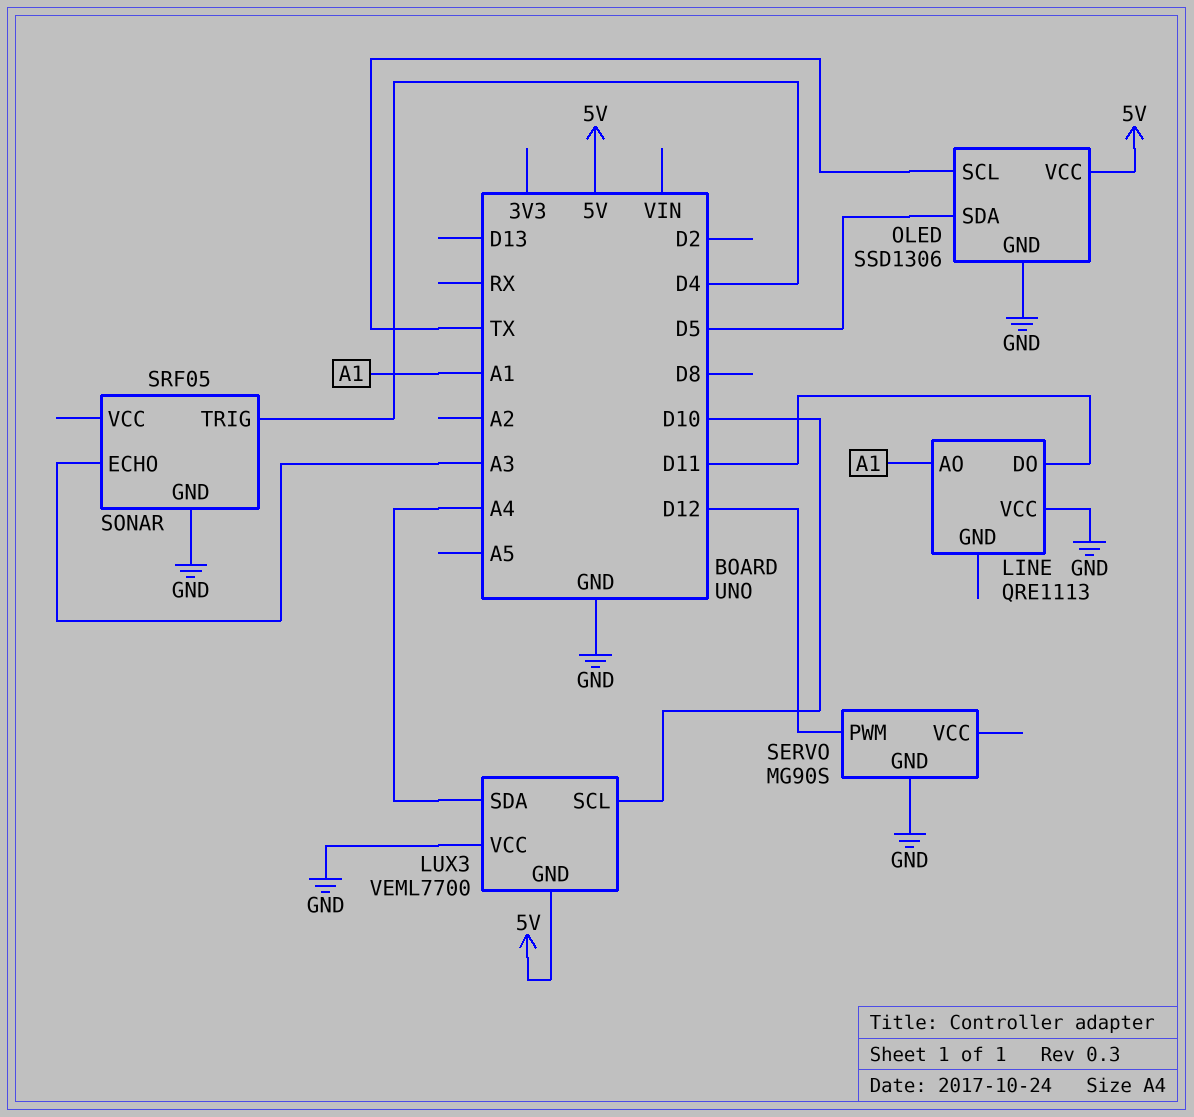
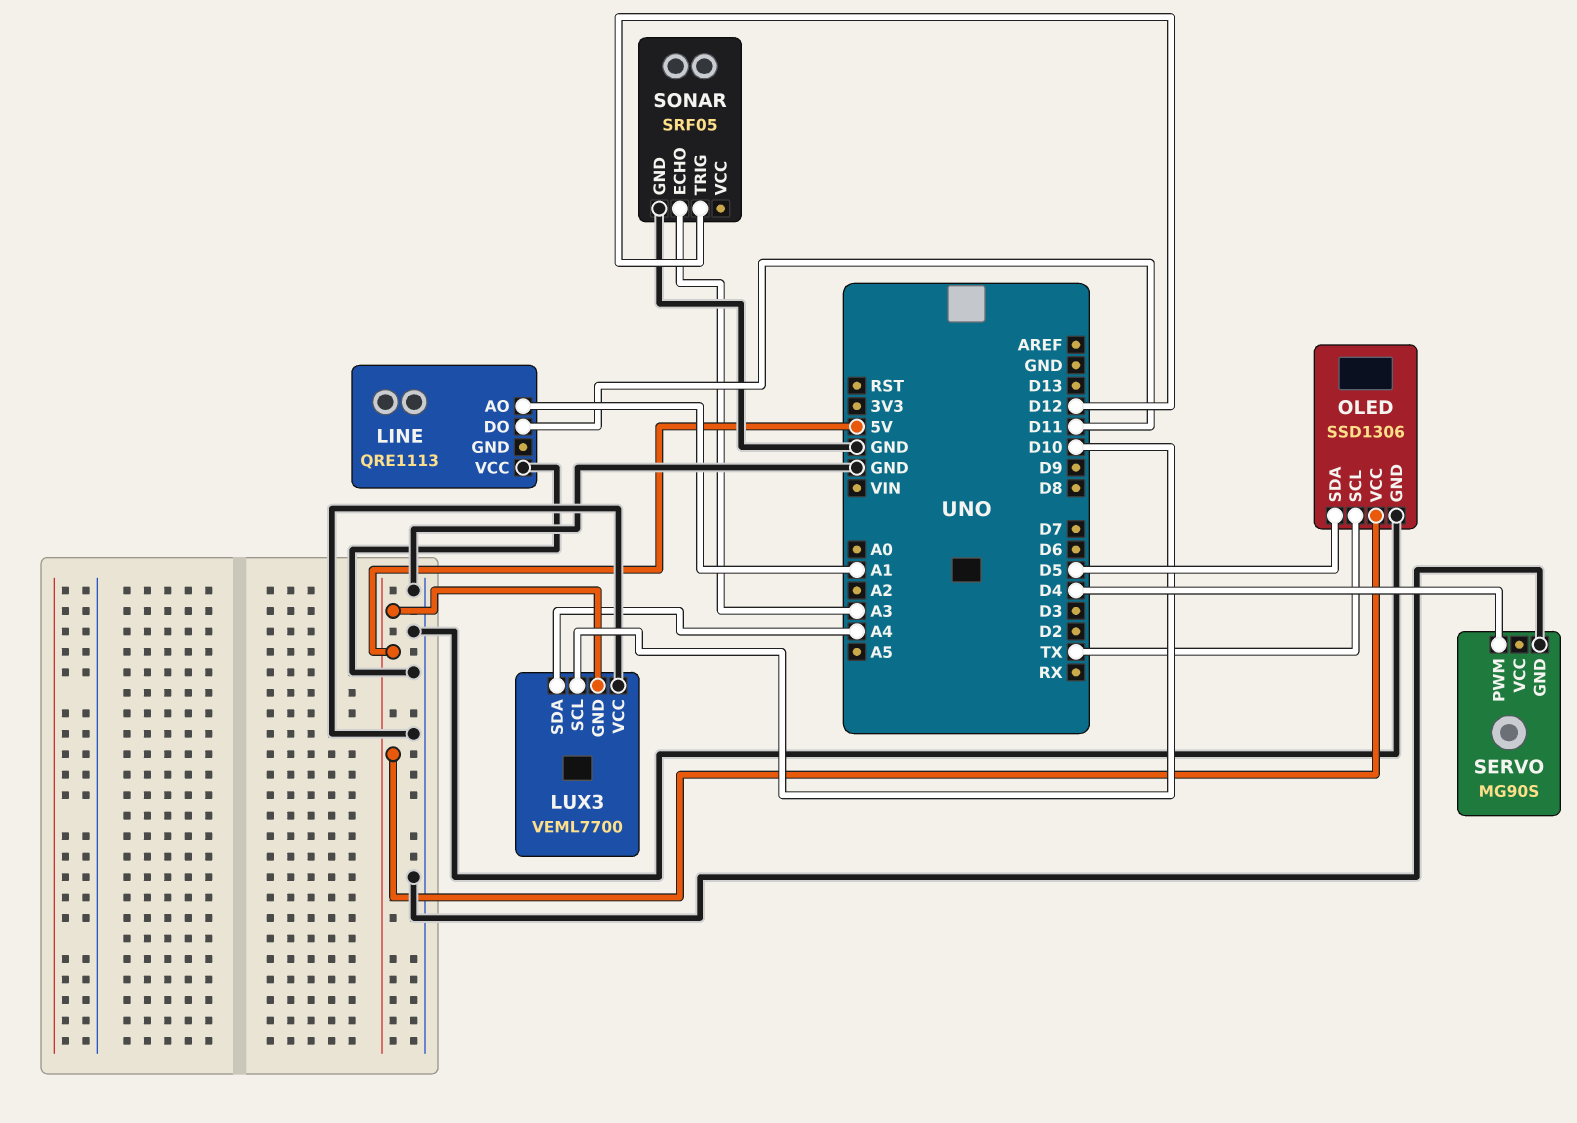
SERVO pin PWM: D12 -> D4
SONAR pin TRIG: D4 -> D12

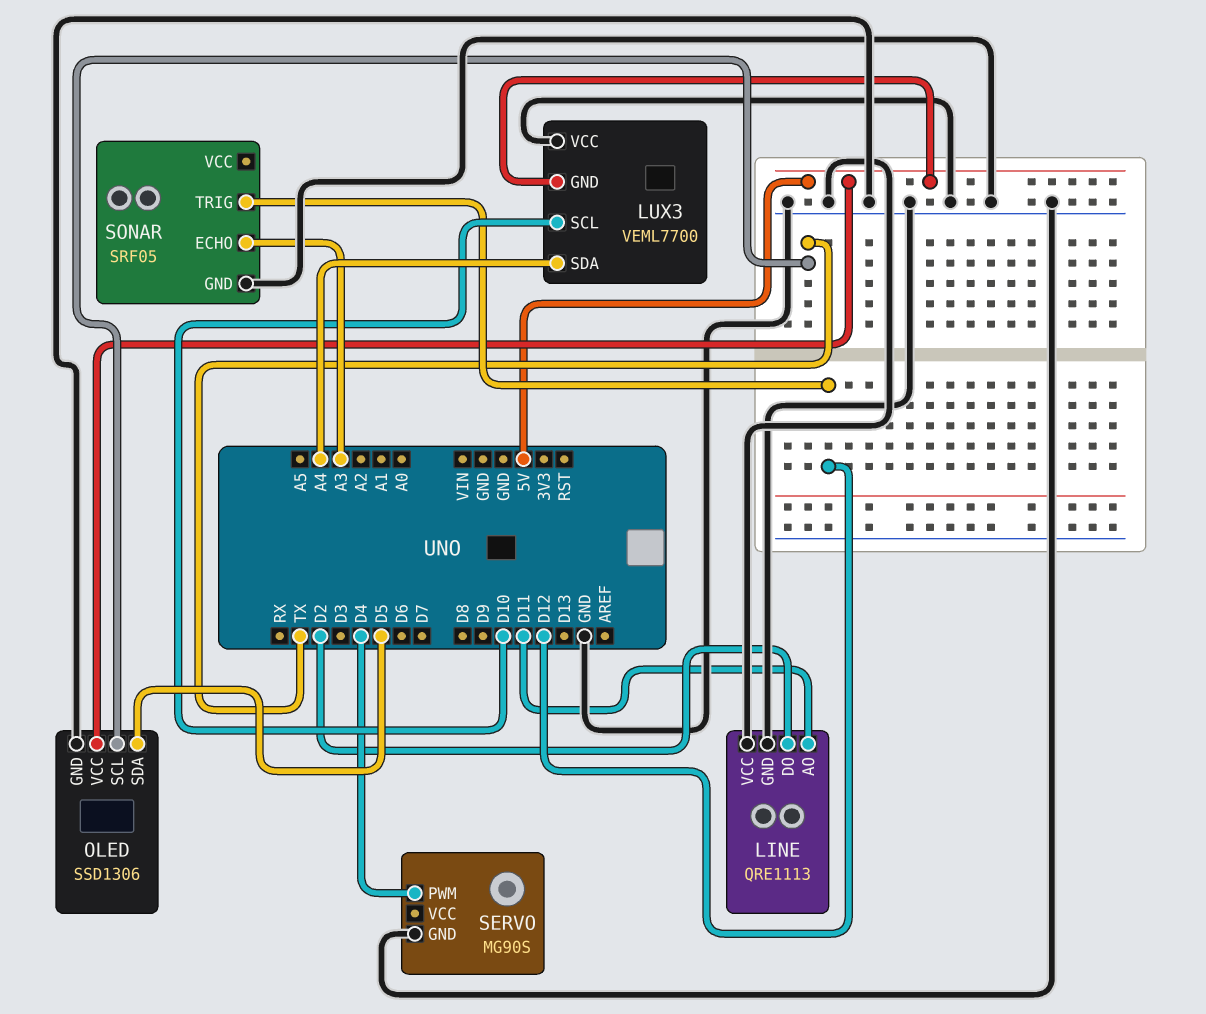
LINE pin AO: A1 -> D11
LINE pin DO: D11 -> D2
LINE pin GND: none -> GND

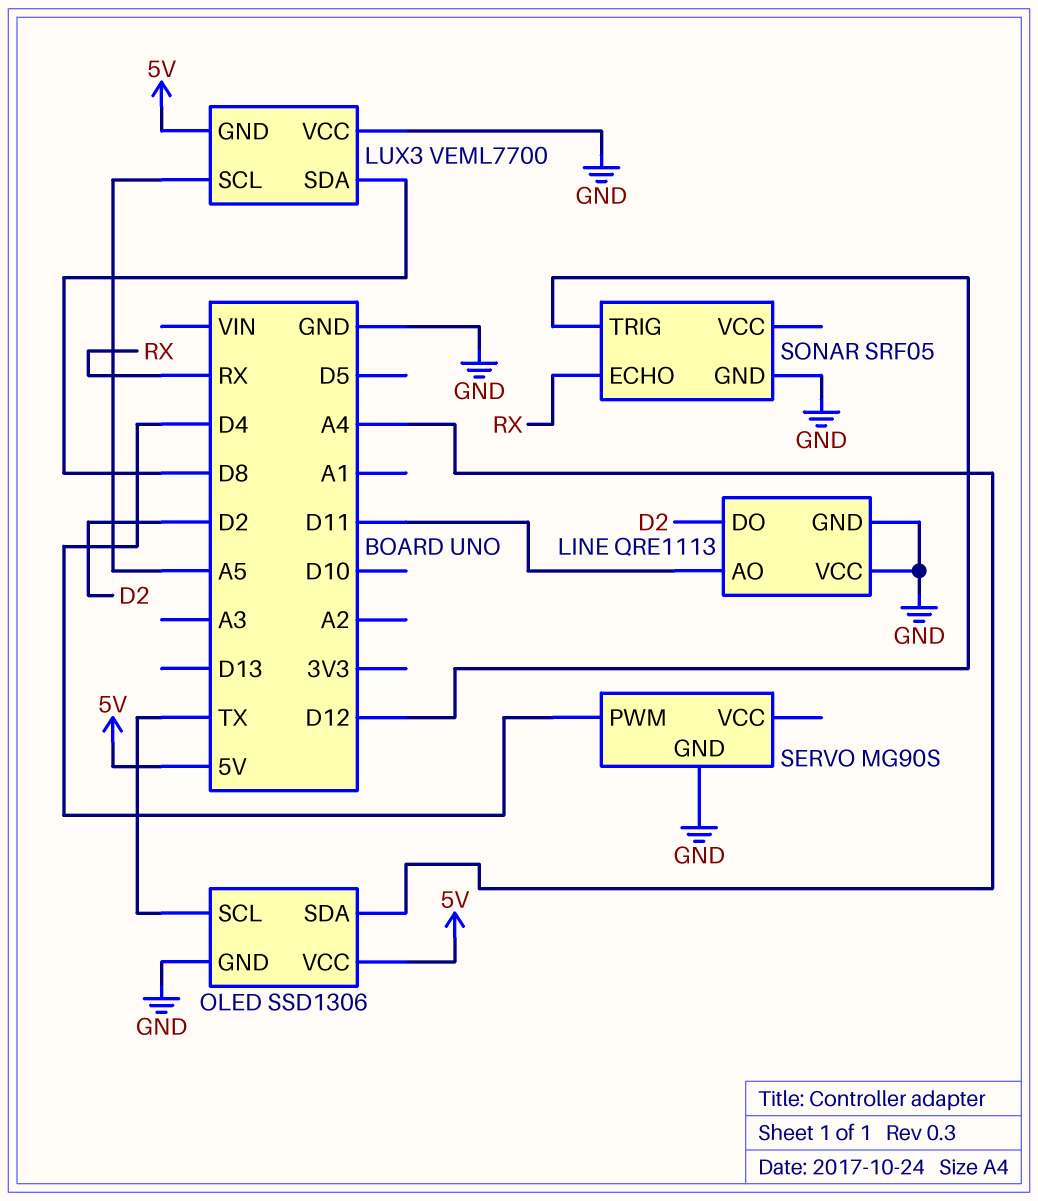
LUX3 pin SCL: D10 -> A5
LUX3 pin SDA: A4 -> D8
OLED pin SDA: D5 -> A4
SONAR pin ECHO: A3 -> RX

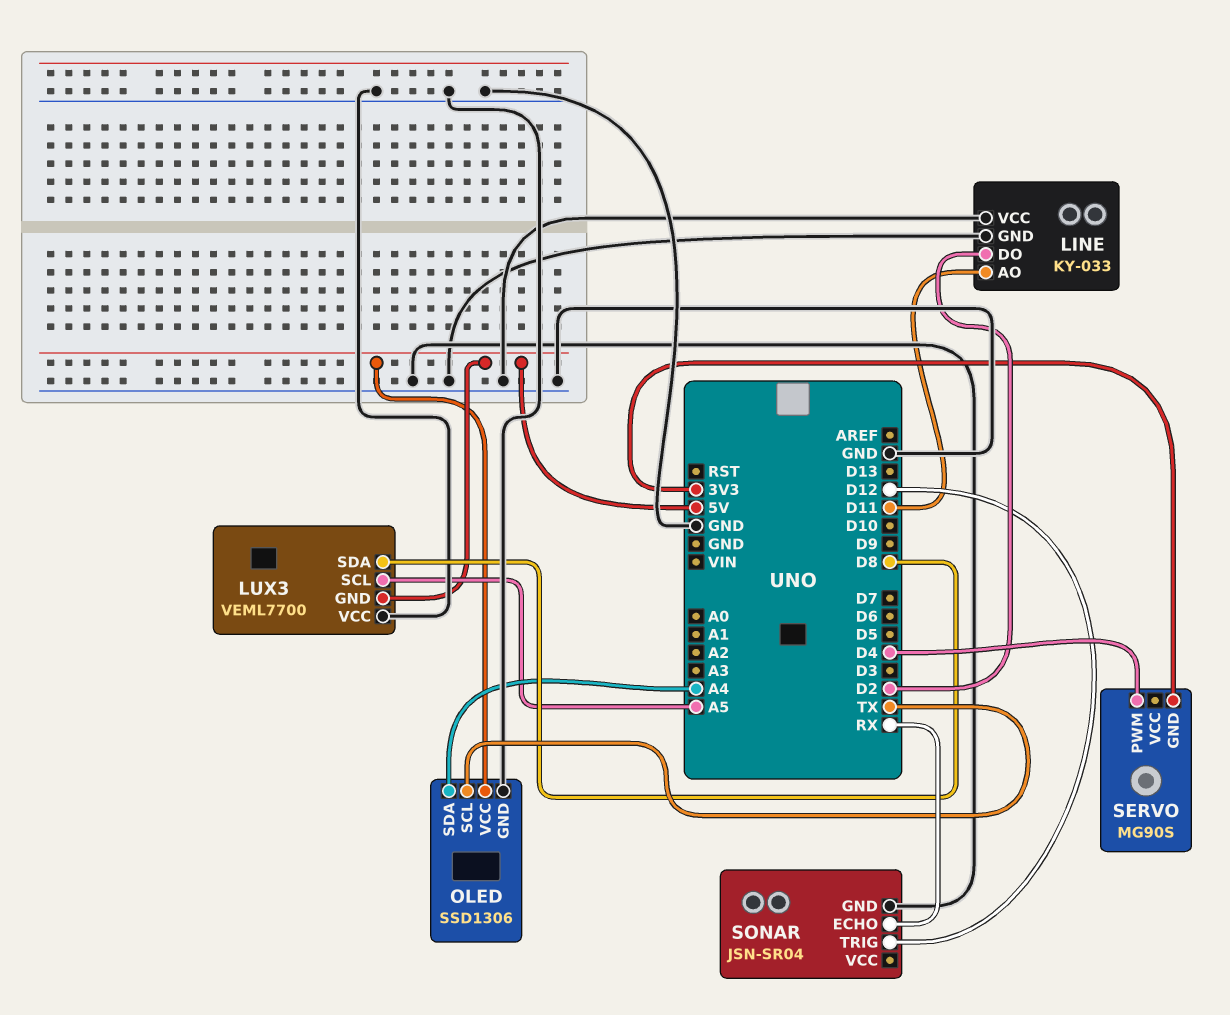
LINE: QRE1113 -> KY-033
SERVO pin GND: GND -> 3V3
SONAR: SRF05 -> JSN-SR04

